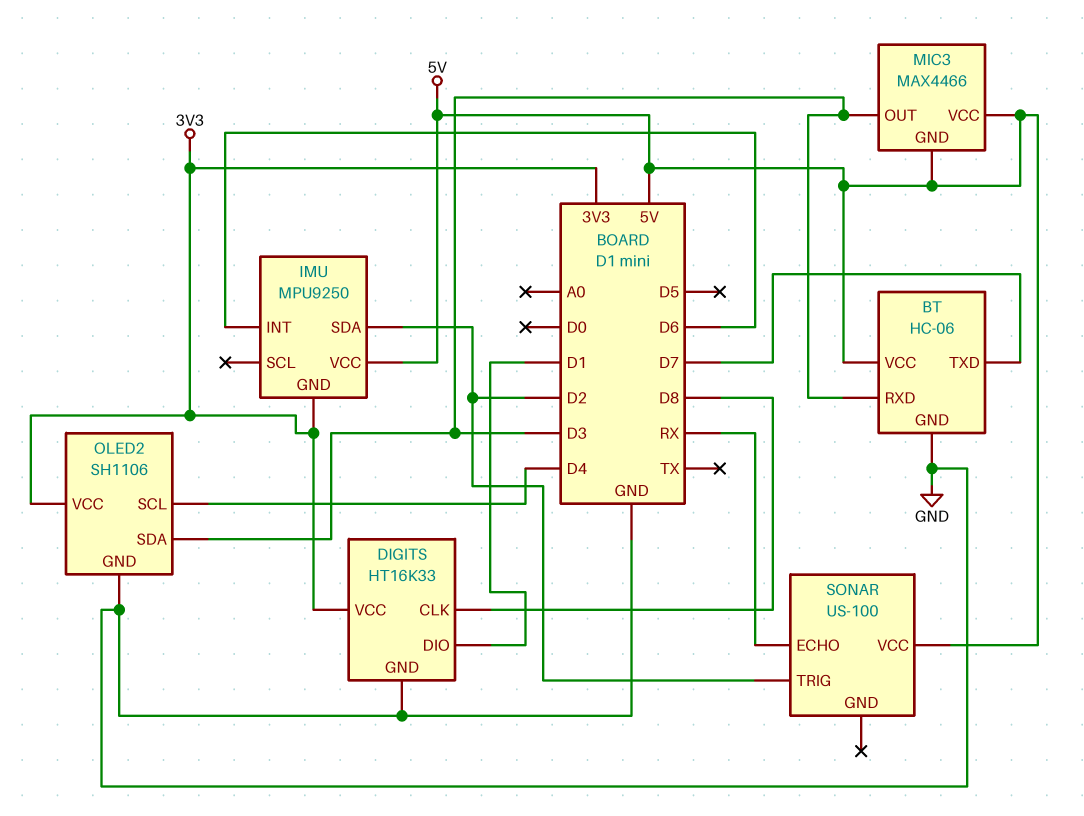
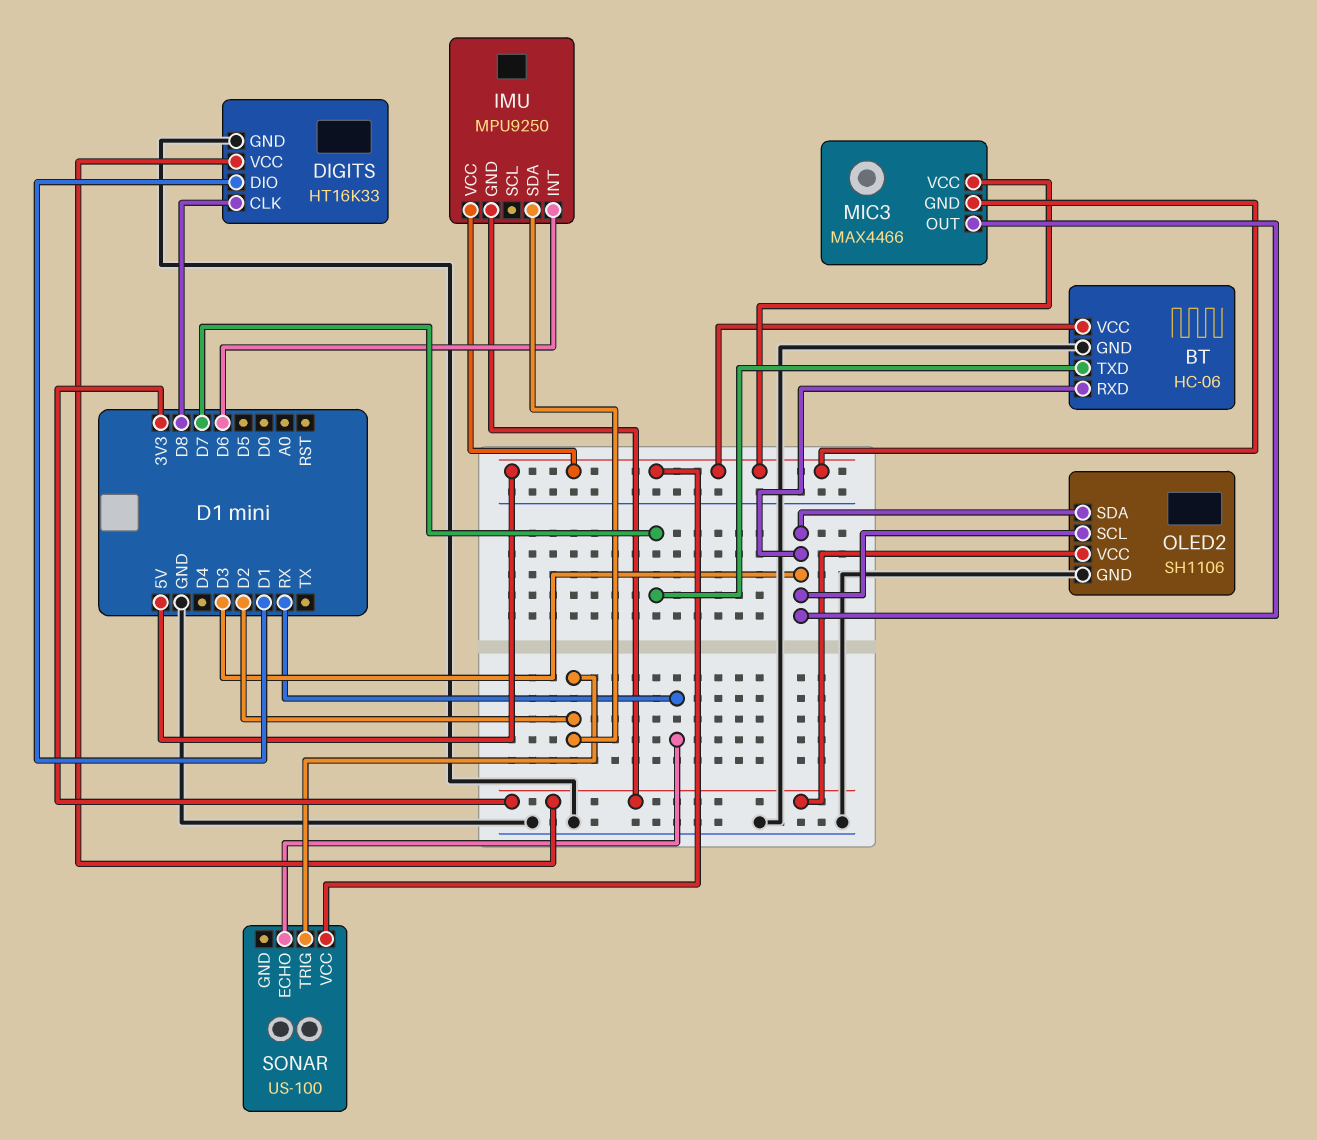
OLED2 pin SCL: D4 -> D3

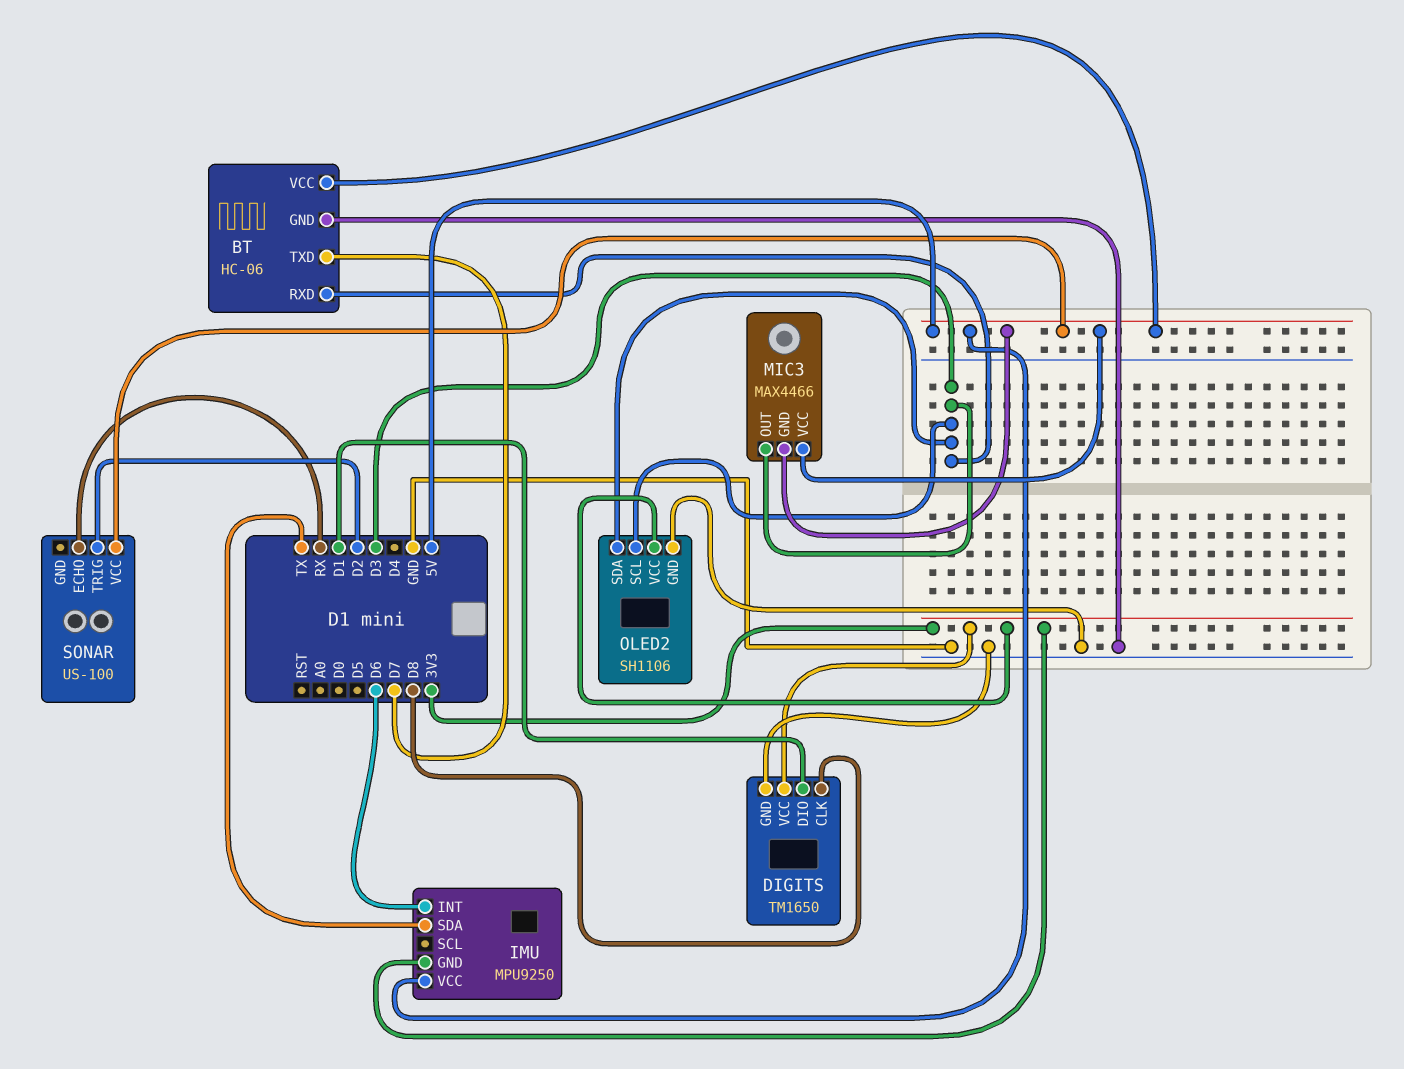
DIGITS: HT16K33 -> TM1650
IMU pin SDA: D2 -> TX

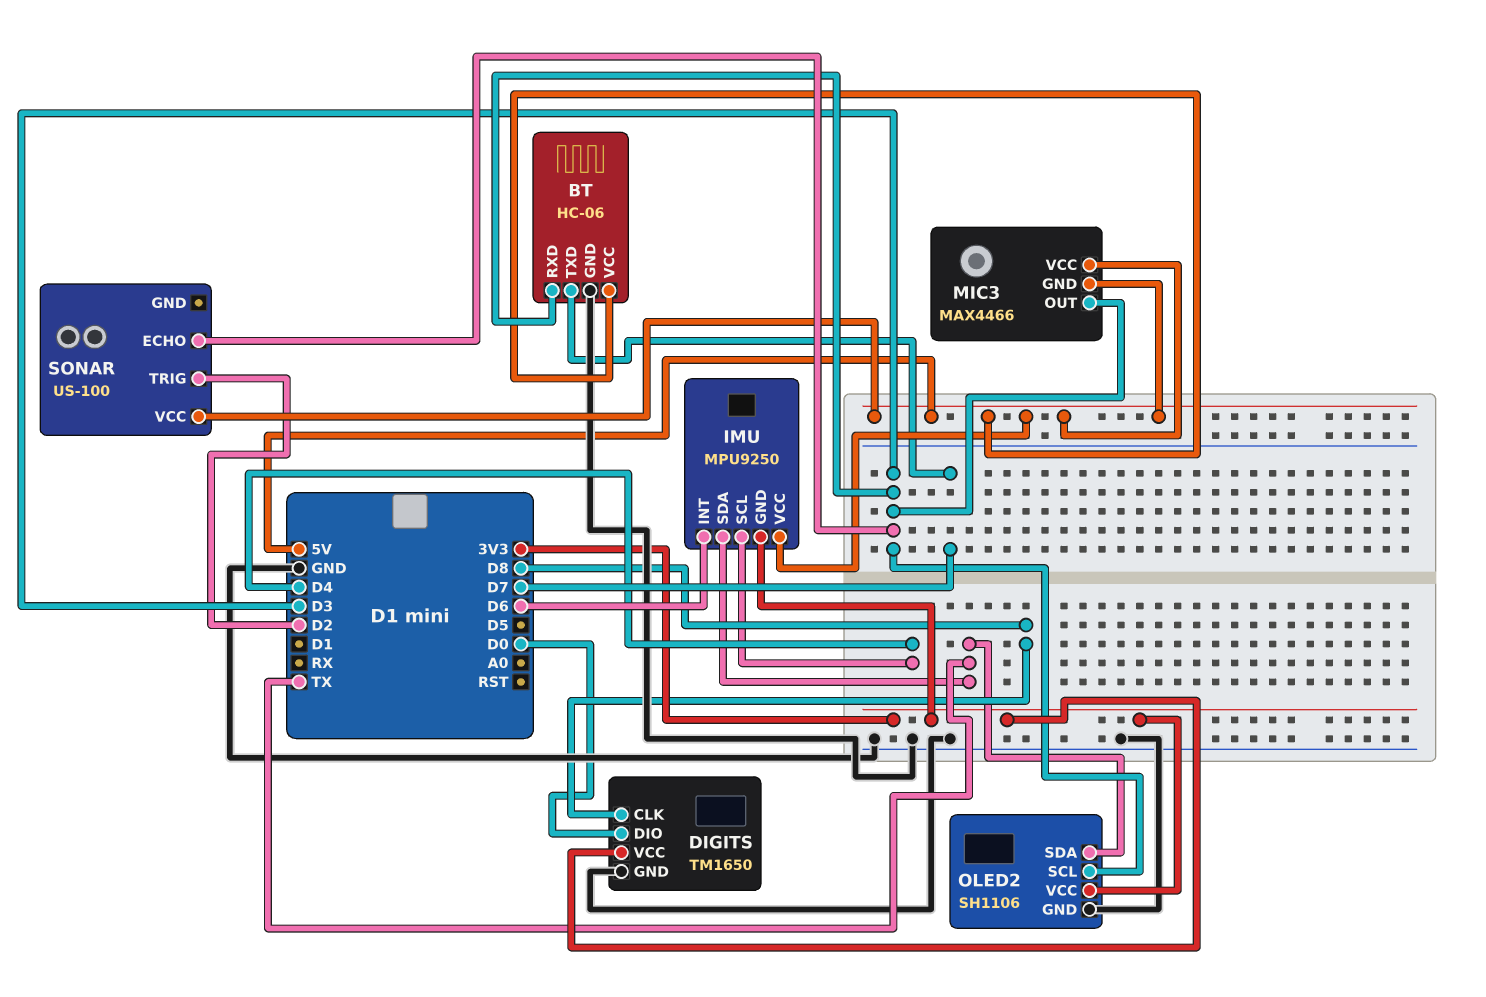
DIGITS pin DIO: D1 -> D0
IMU pin SCL: none -> D4
OLED2 pin SDA: D3 -> TX
SONAR pin ECHO: RX -> D3

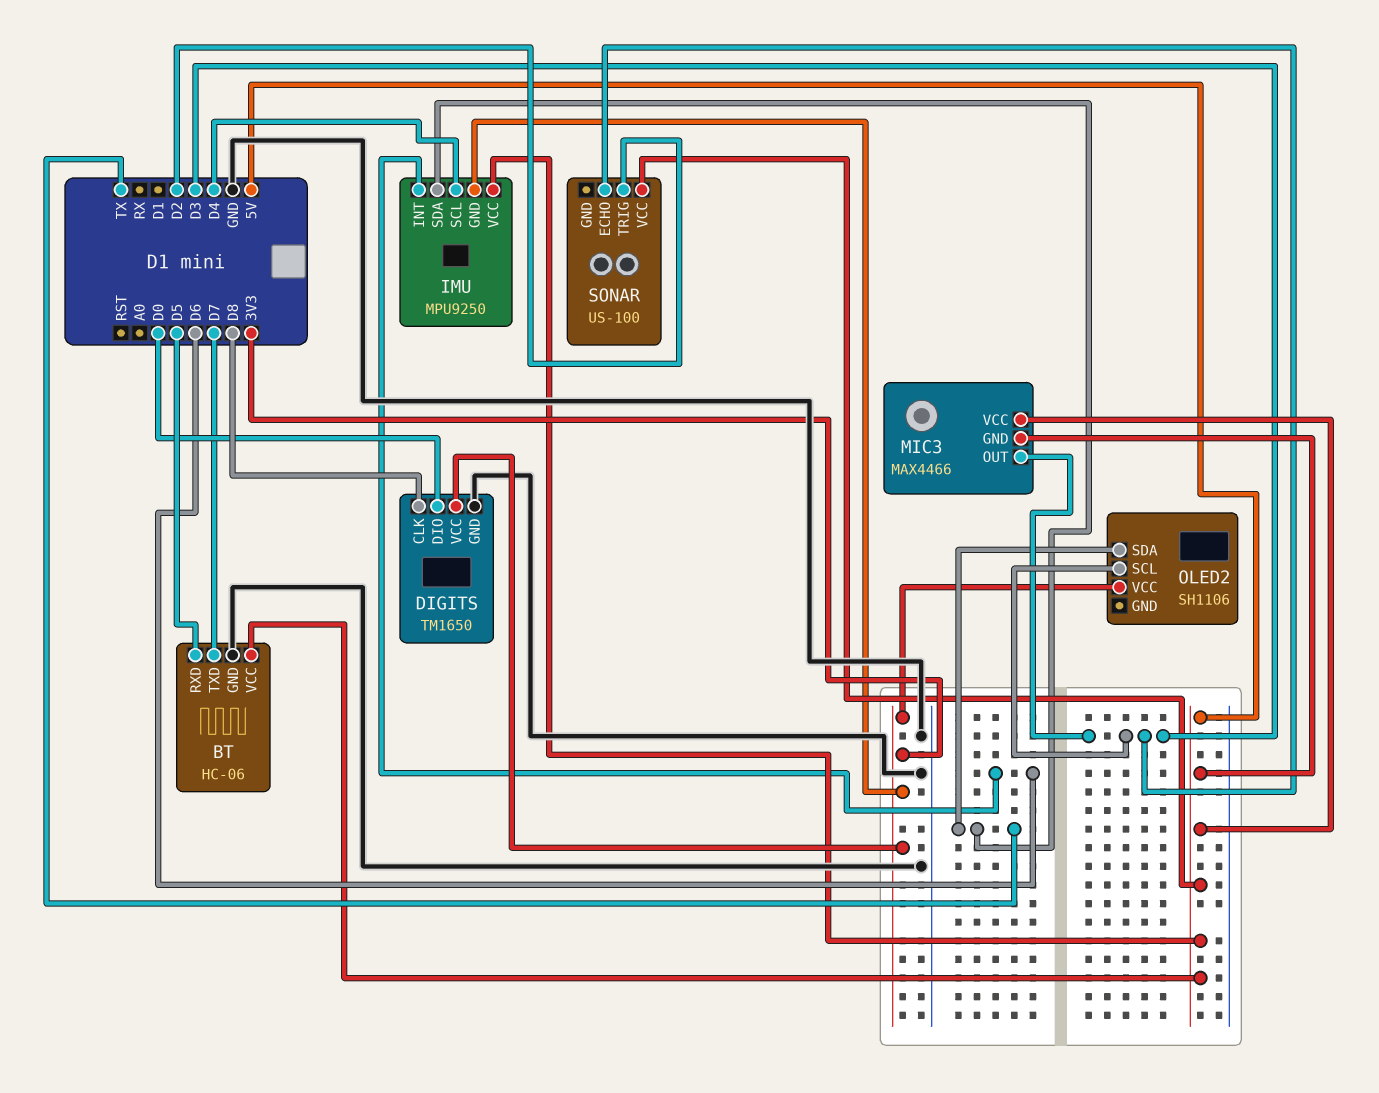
BT pin RXD: D3 -> D5
OLED2 pin GND: GND -> none

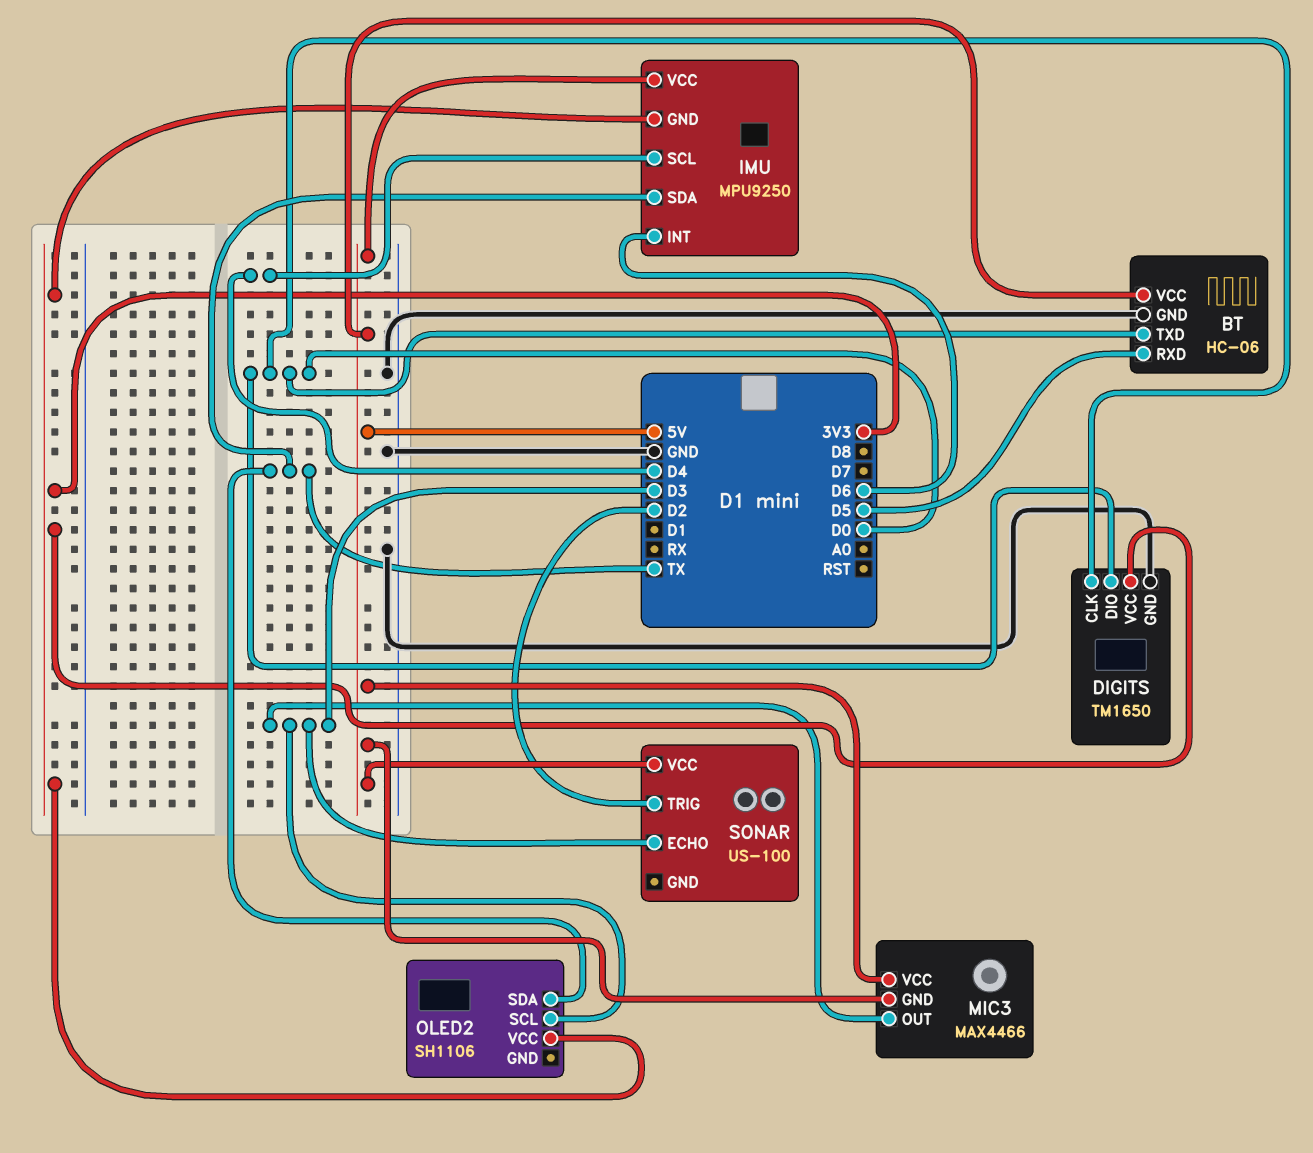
BT pin TXD: D7 -> D0
DIGITS pin CLK: D8 -> D0

